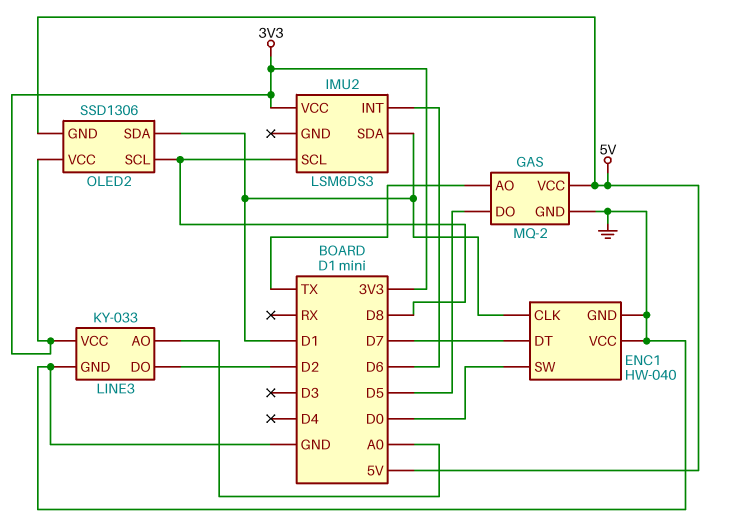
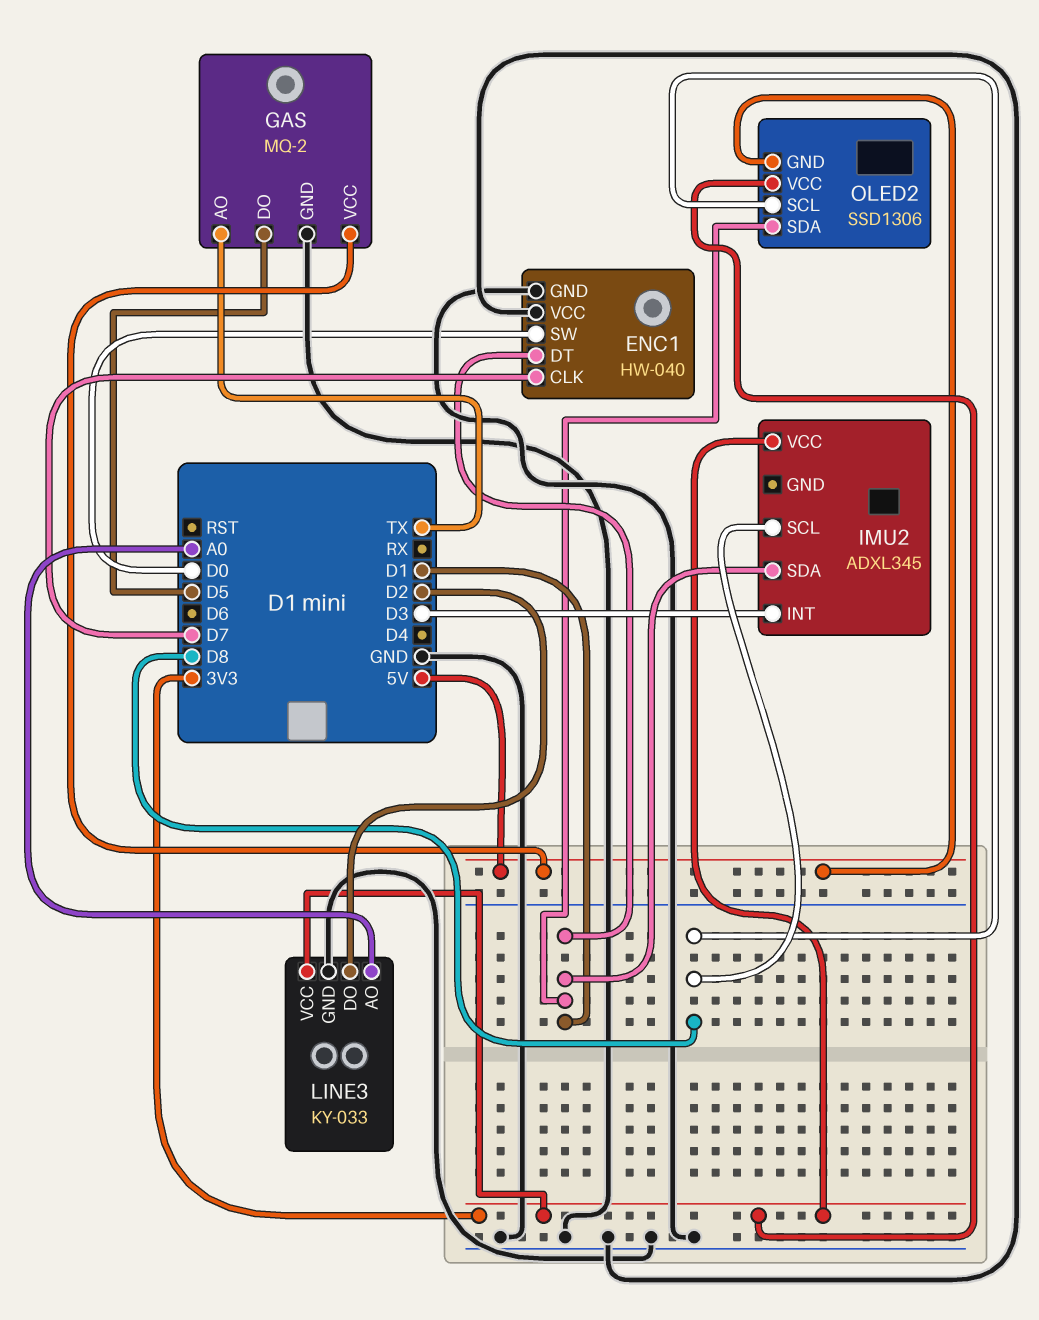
ENC1 pin CLK: D1 -> D7
ENC1 pin DT: D7 -> D1
IMU2: LSM6DS3 -> ADXL345
IMU2 pin INT: D6 -> D3

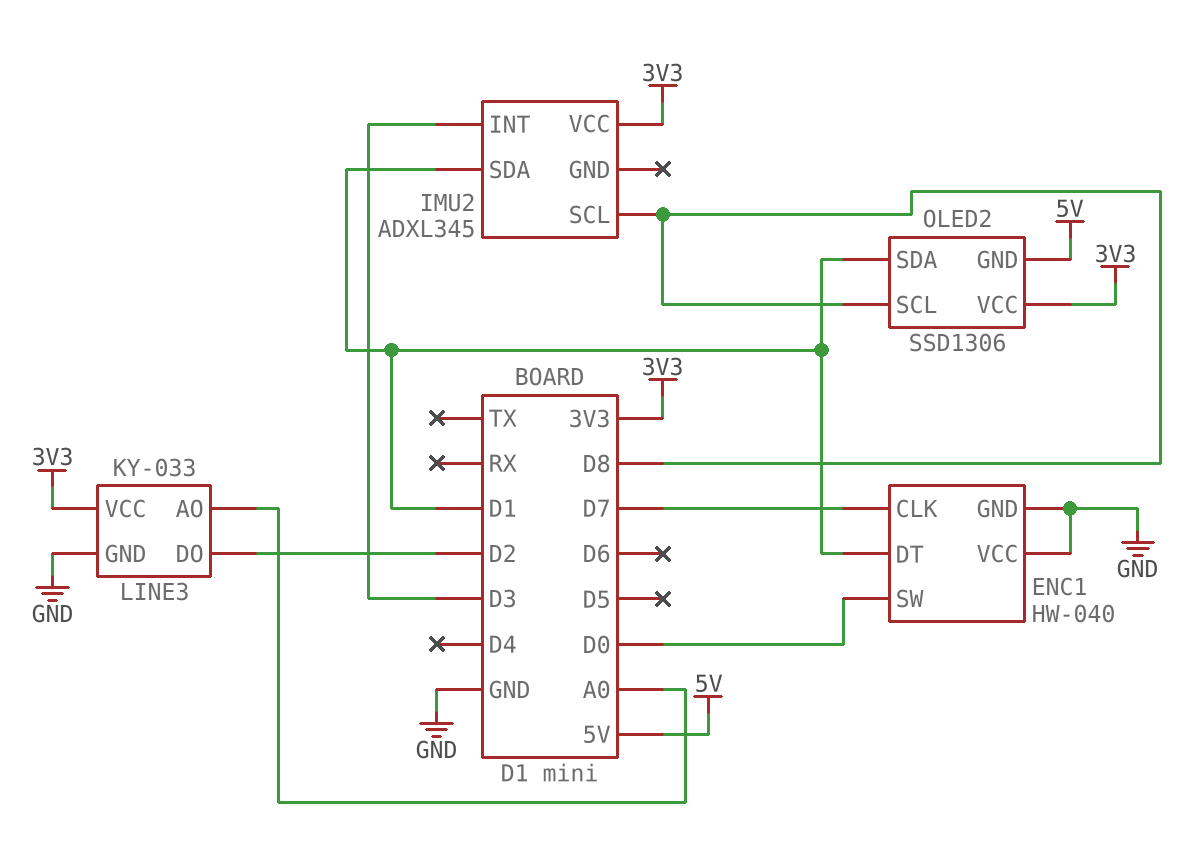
GAS: MQ-2 -> none
GAS pin AO: TX -> none
GAS pin DO: D5 -> none
GAS pin GND: GND -> none
GAS pin VCC: 5V -> none

